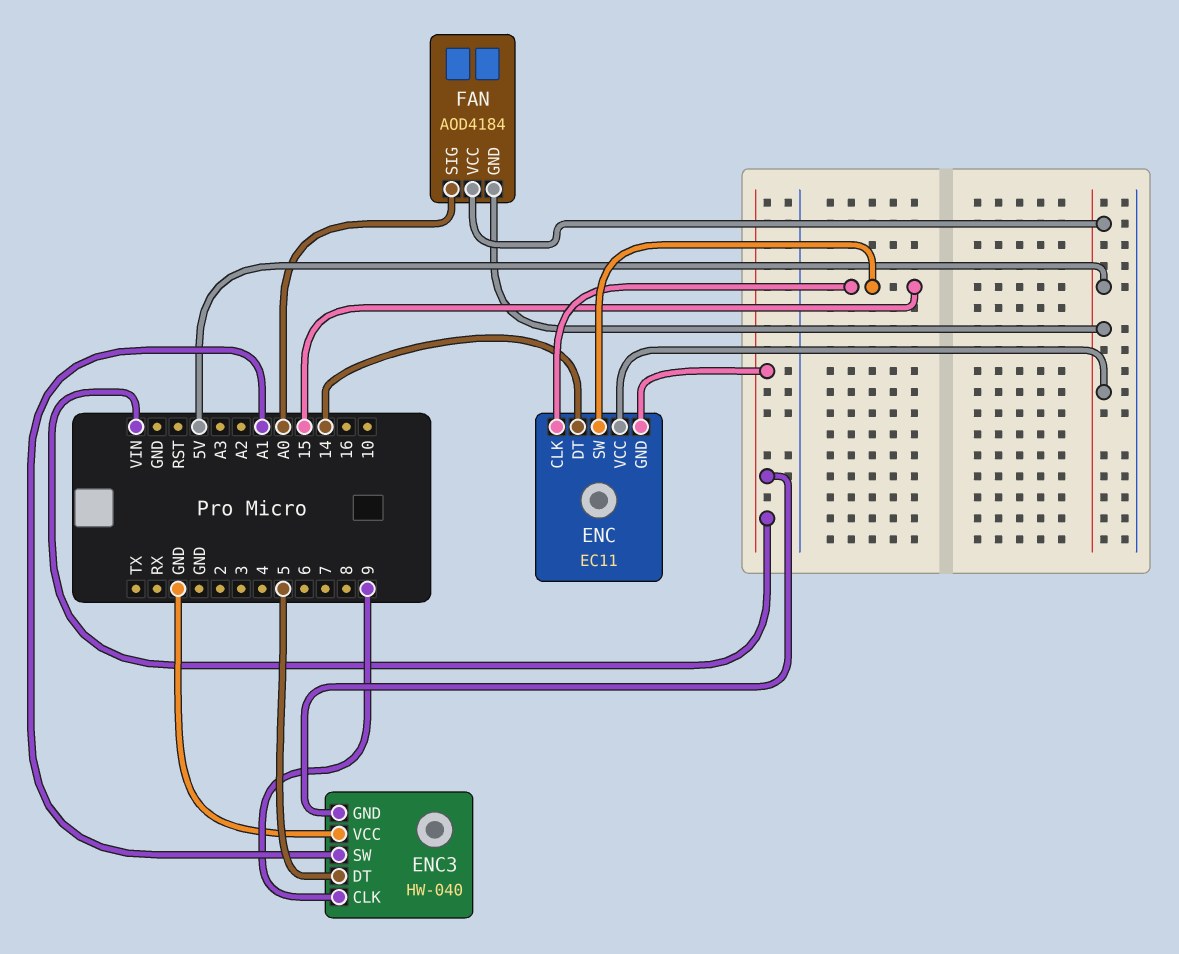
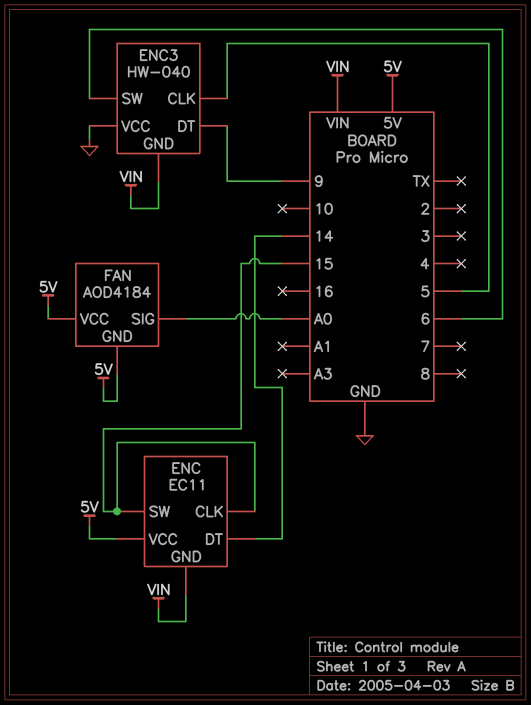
ENC3 pin CLK: 9 -> 5
ENC3 pin DT: 5 -> 9
ENC3 pin SW: A1 -> 6

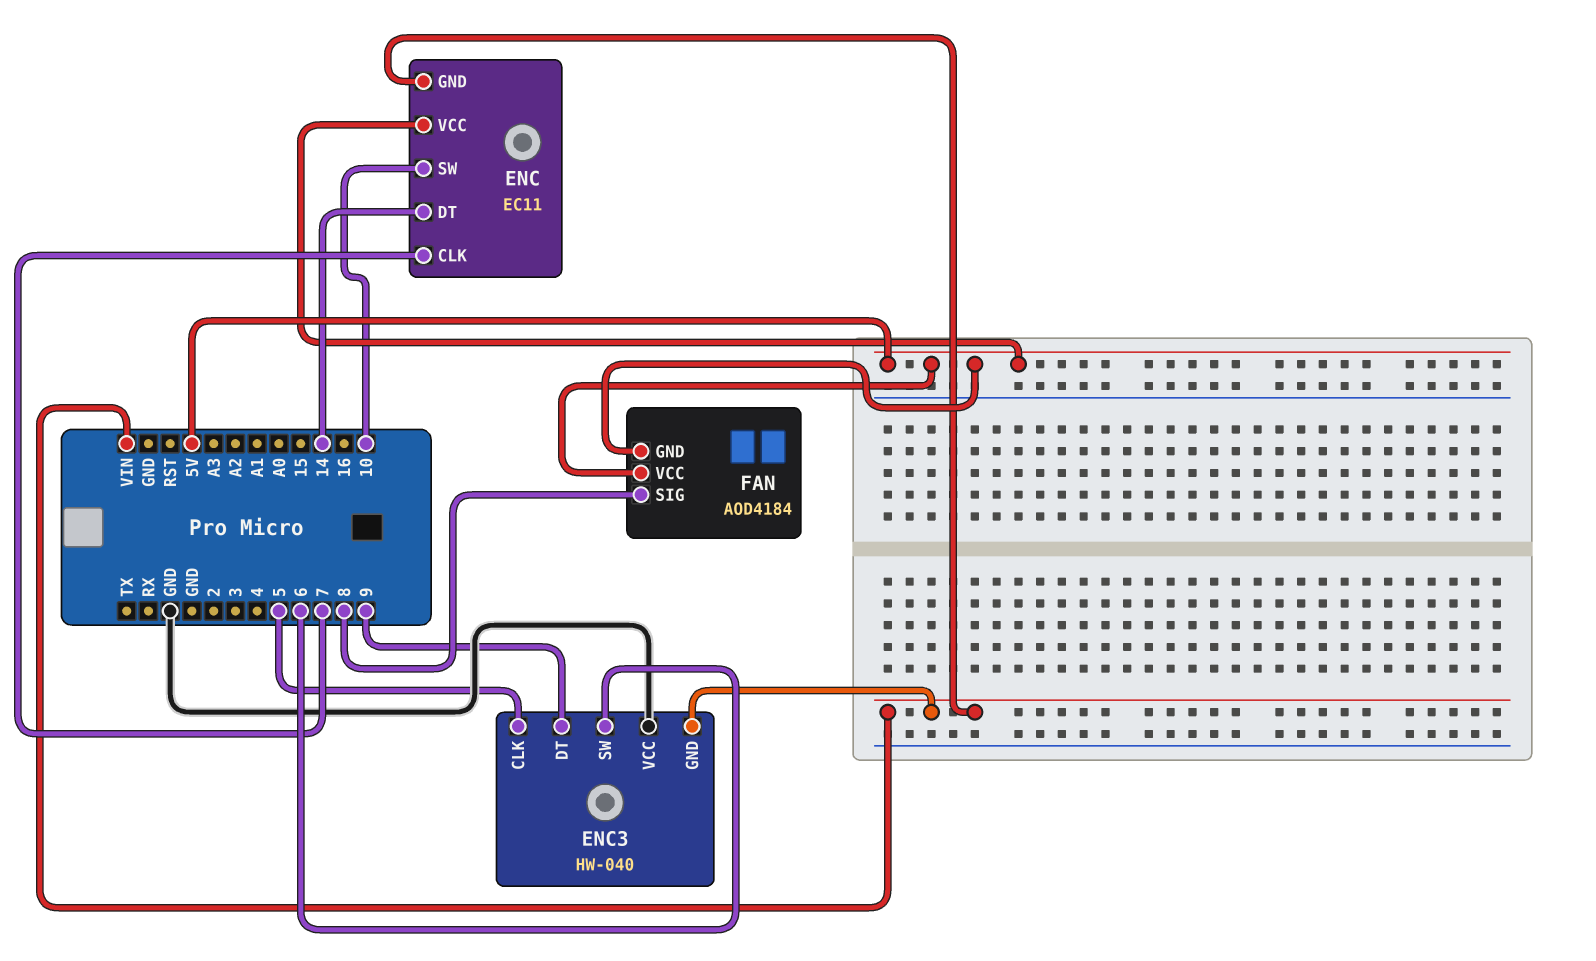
ENC pin CLK: 15 -> 7
ENC pin SW: 15 -> 10
FAN pin SIG: A0 -> 8

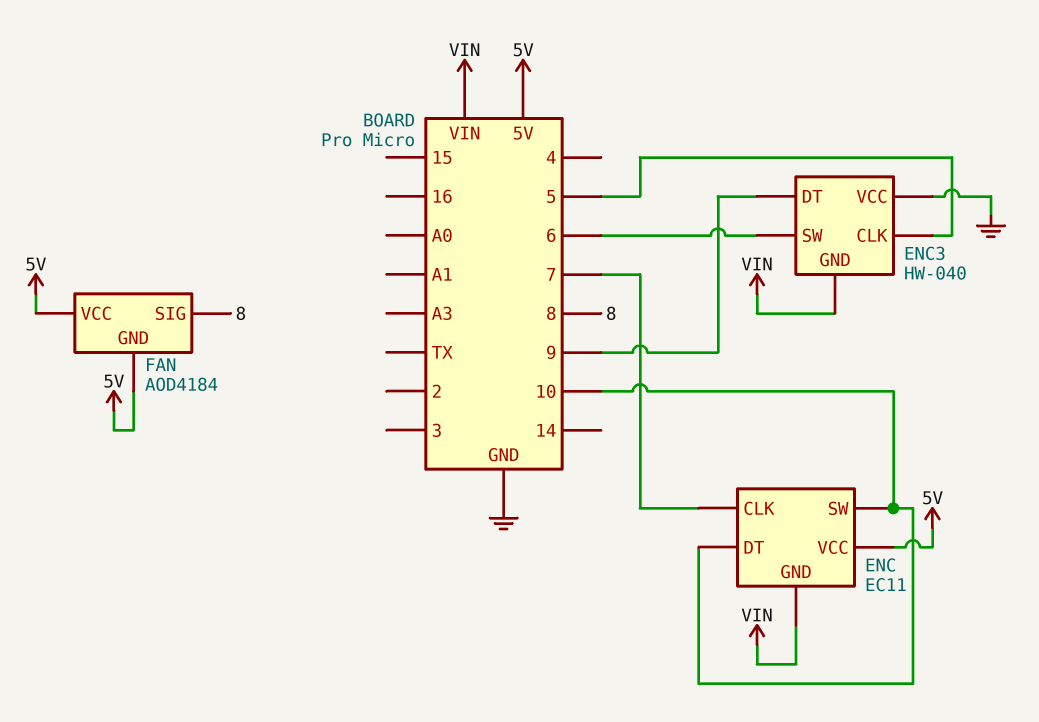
ENC pin DT: 14 -> 10

